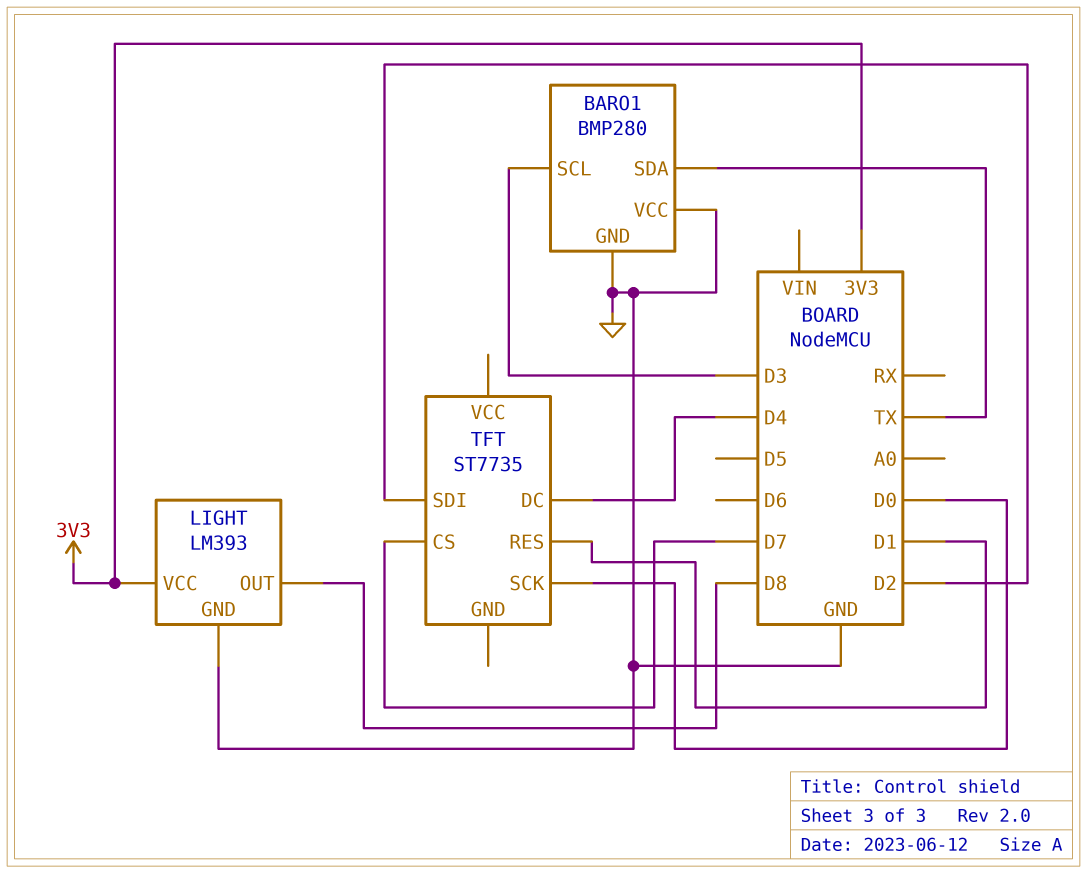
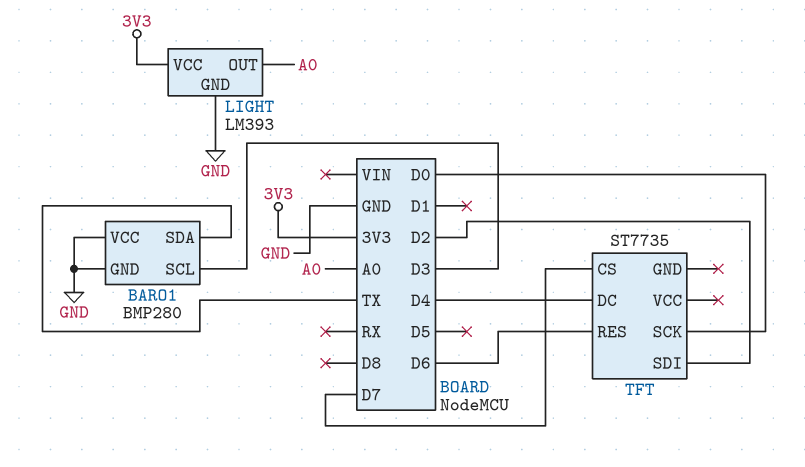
LIGHT pin OUT: D8 -> A0
TFT pin RES: D1 -> D6

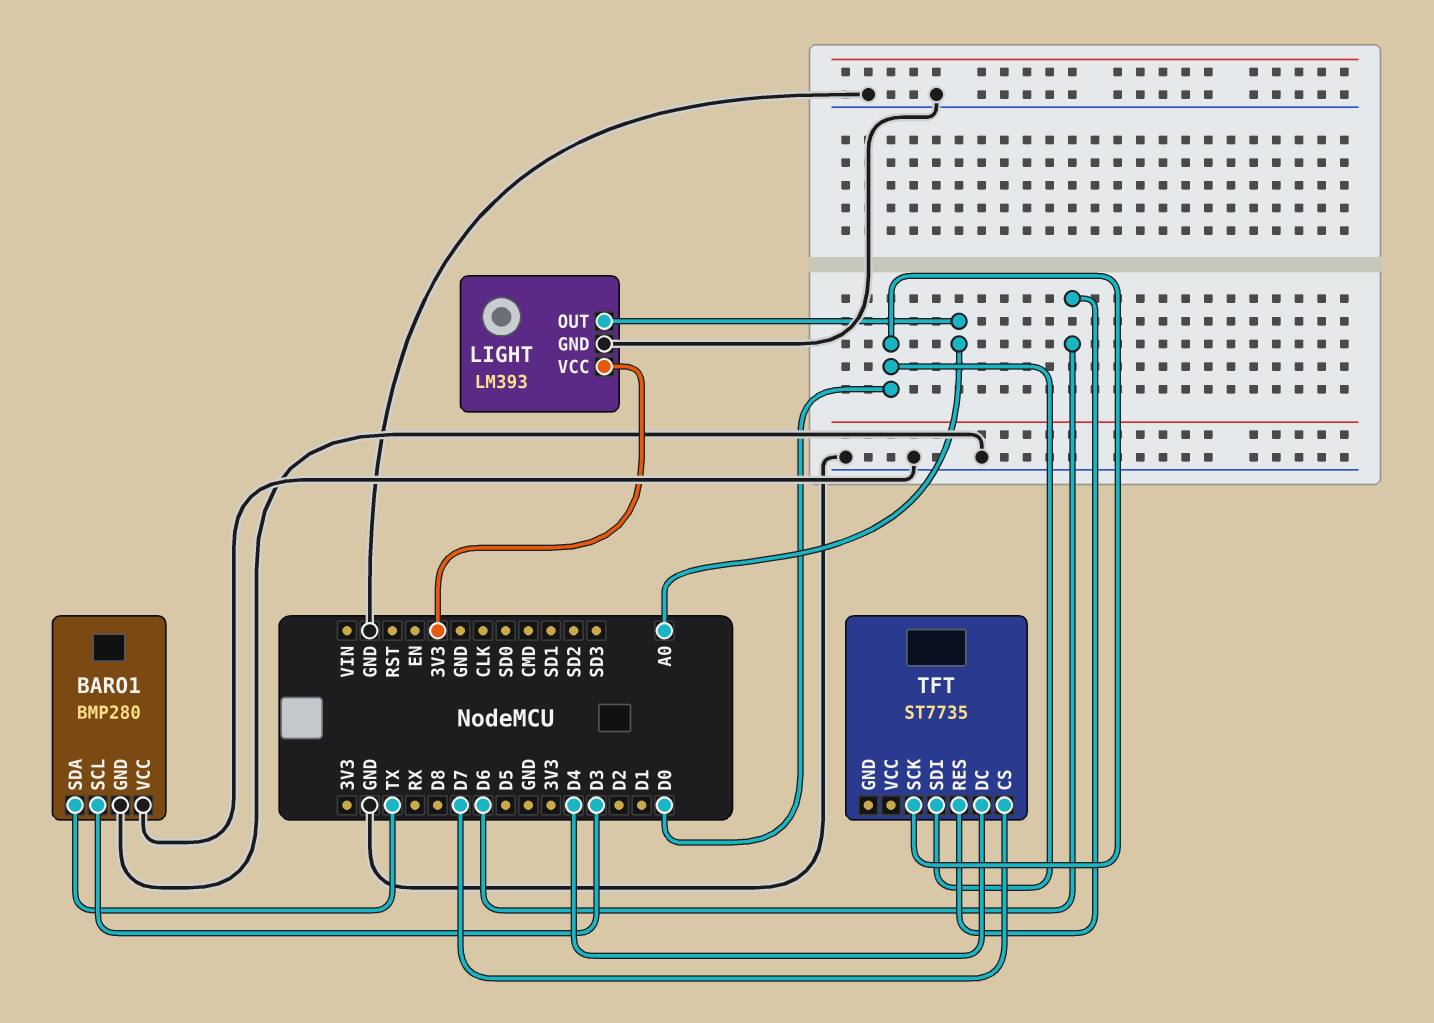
TFT pin SDI: D2 -> D0

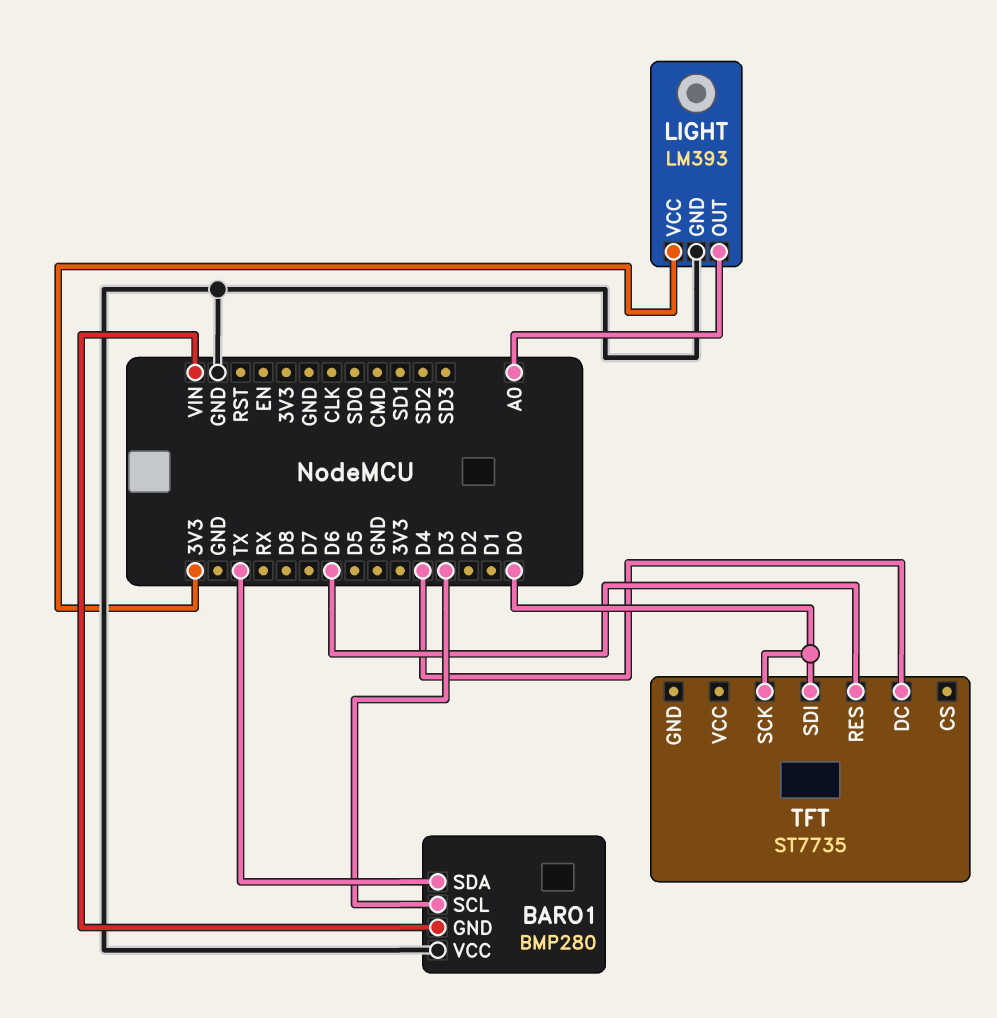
BARO1 pin GND: GND -> VIN
TFT pin CS: D7 -> none

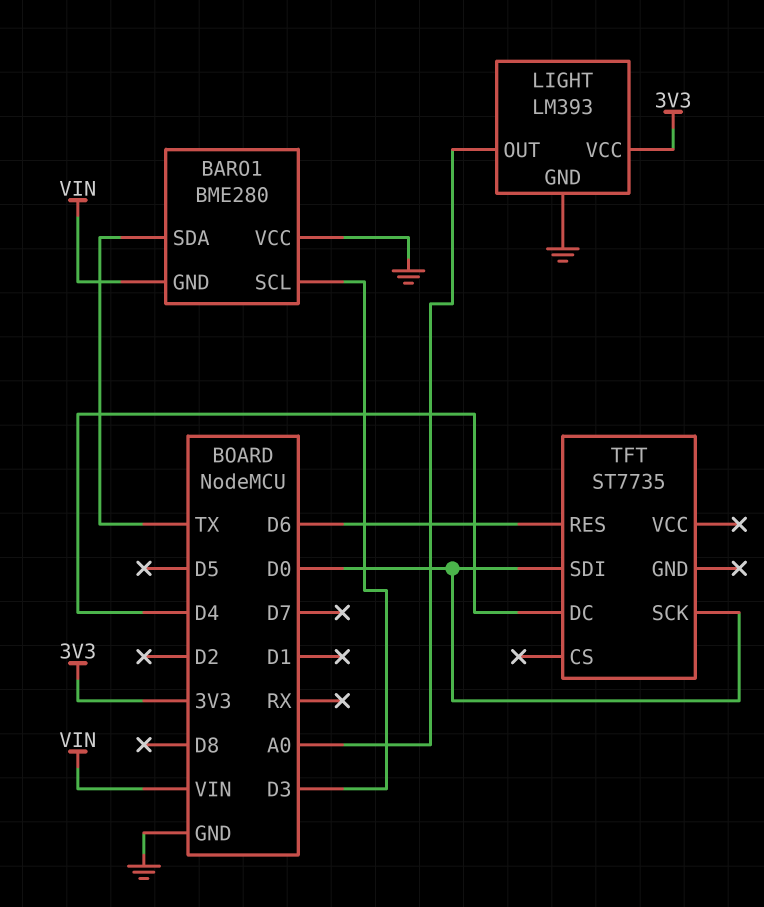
BARO1: BMP280 -> BME280

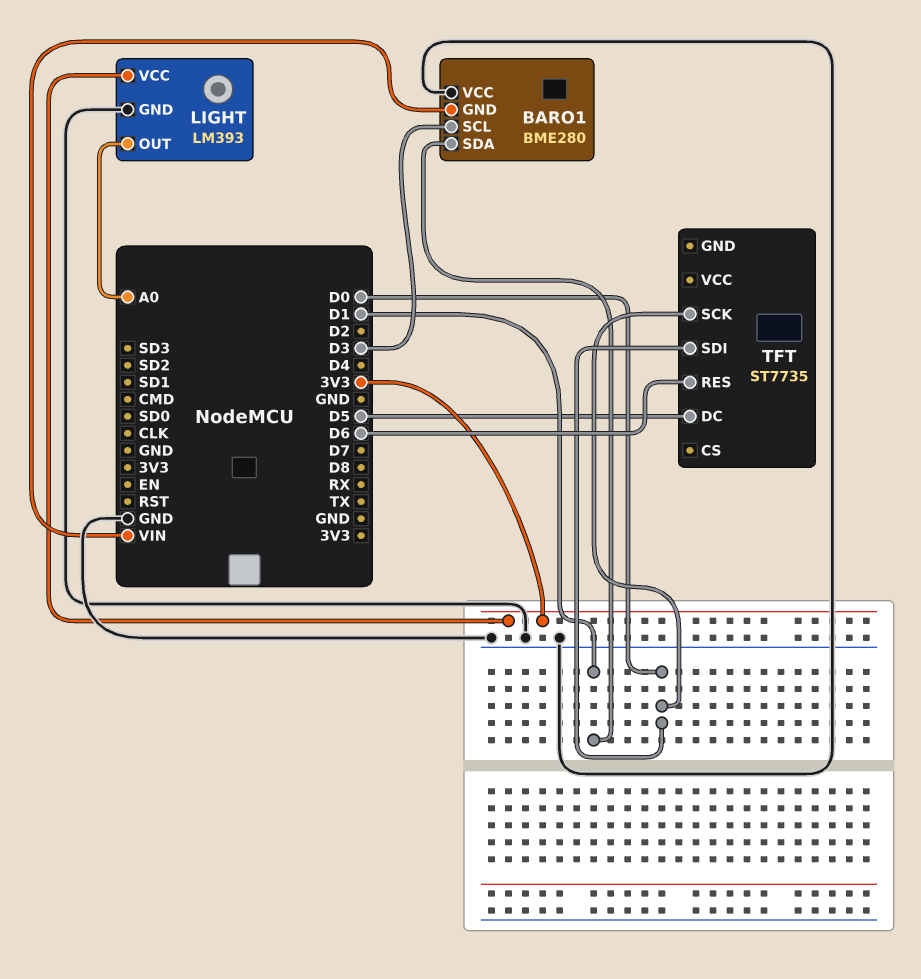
BARO1 pin SDA: TX -> D1
TFT pin DC: D4 -> D5

